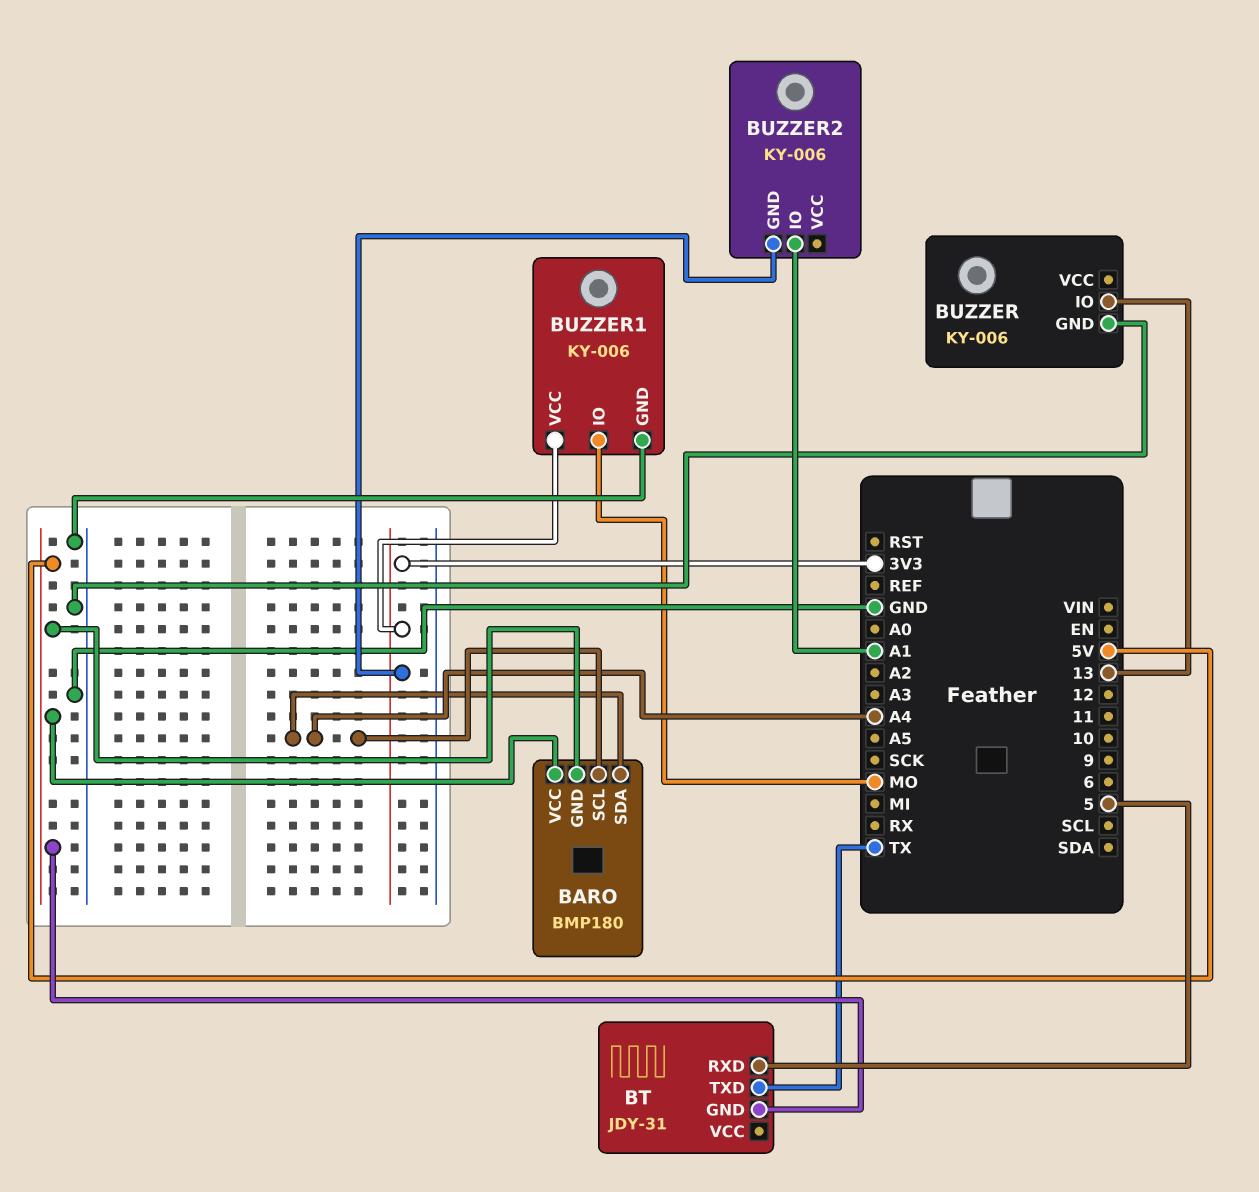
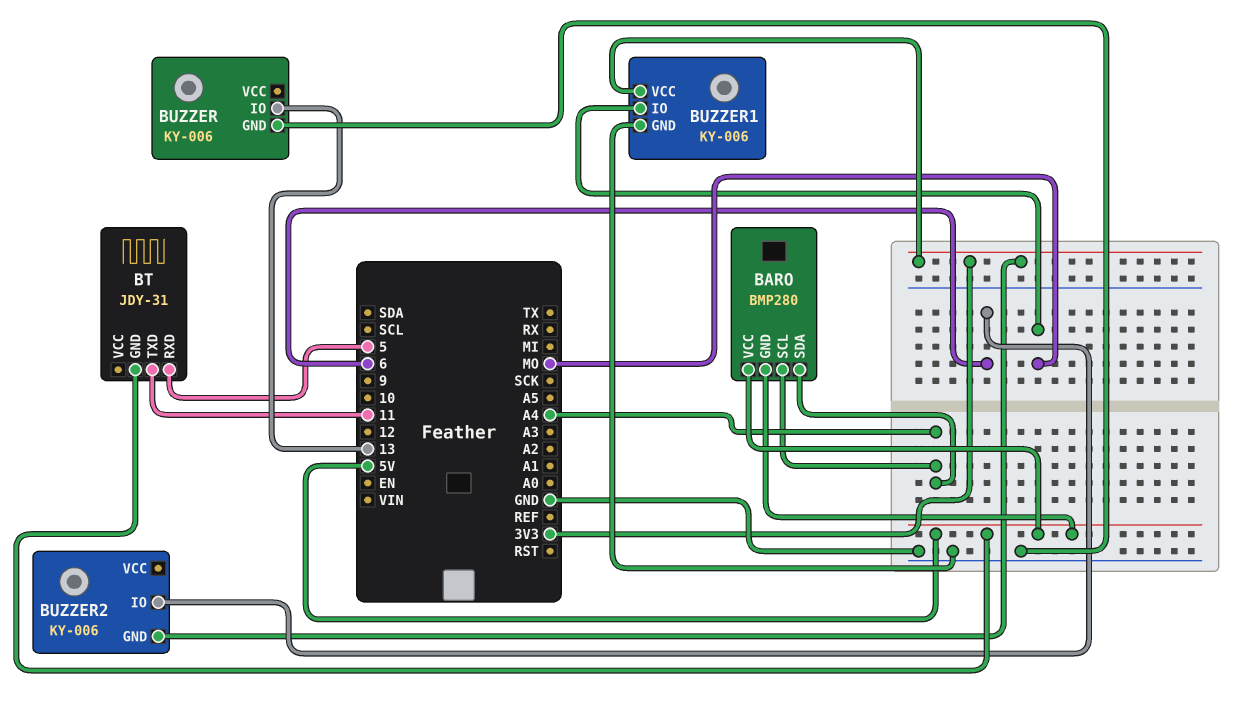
BARO: BMP180 -> BMP280
BT pin TXD: TX -> 11
BUZZER2 pin IO: A1 -> 6

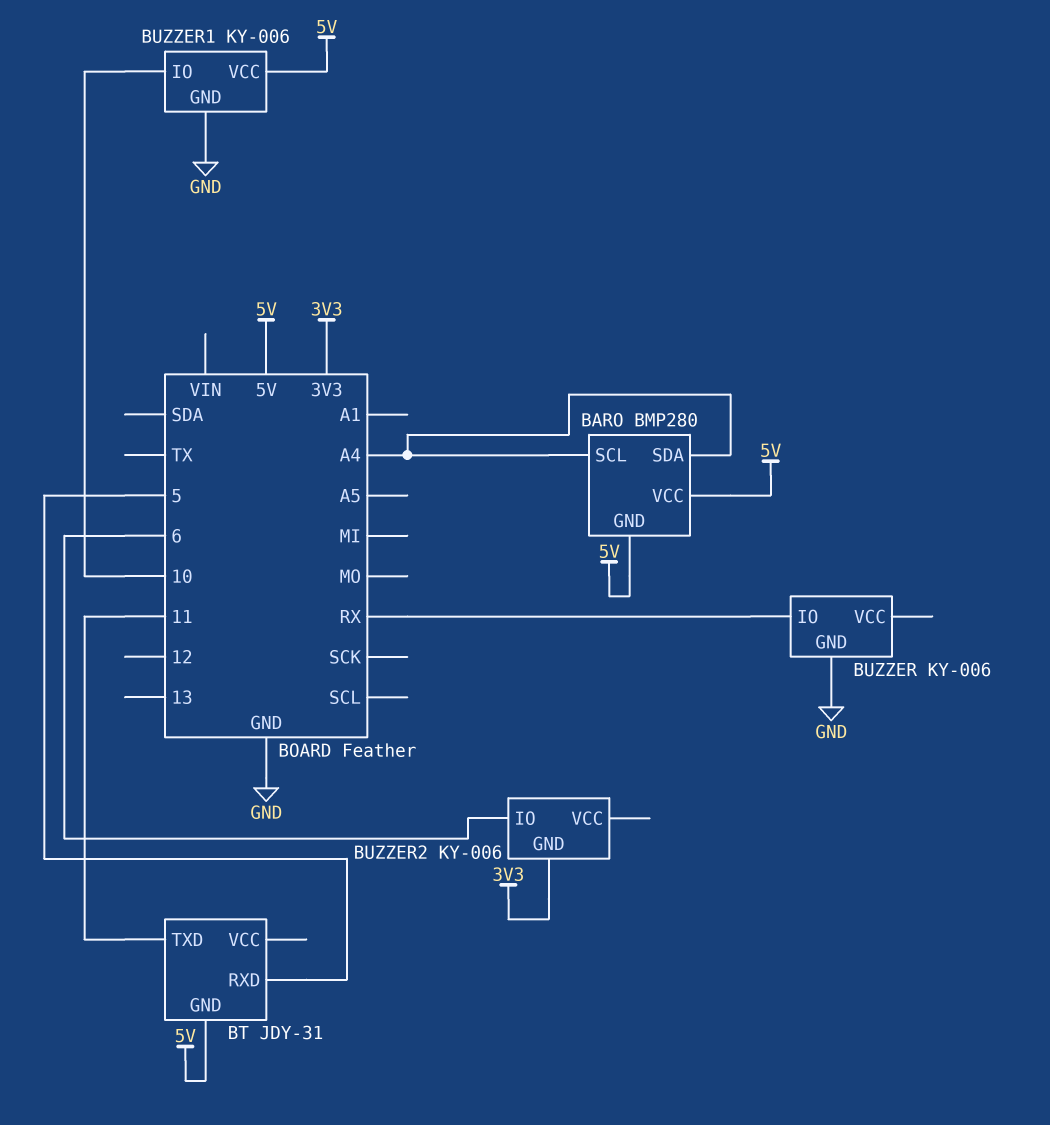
BUZZER pin IO: 13 -> RX
BUZZER1 pin IO: MO -> 10
BUZZER1 pin VCC: 3V3 -> 5V

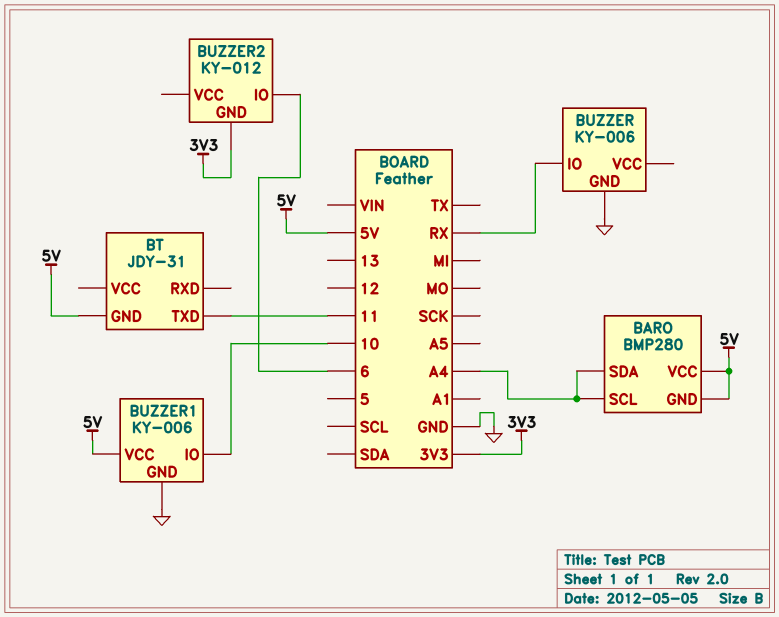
BT pin RXD: 5 -> none
BUZZER2: KY-006 -> KY-012

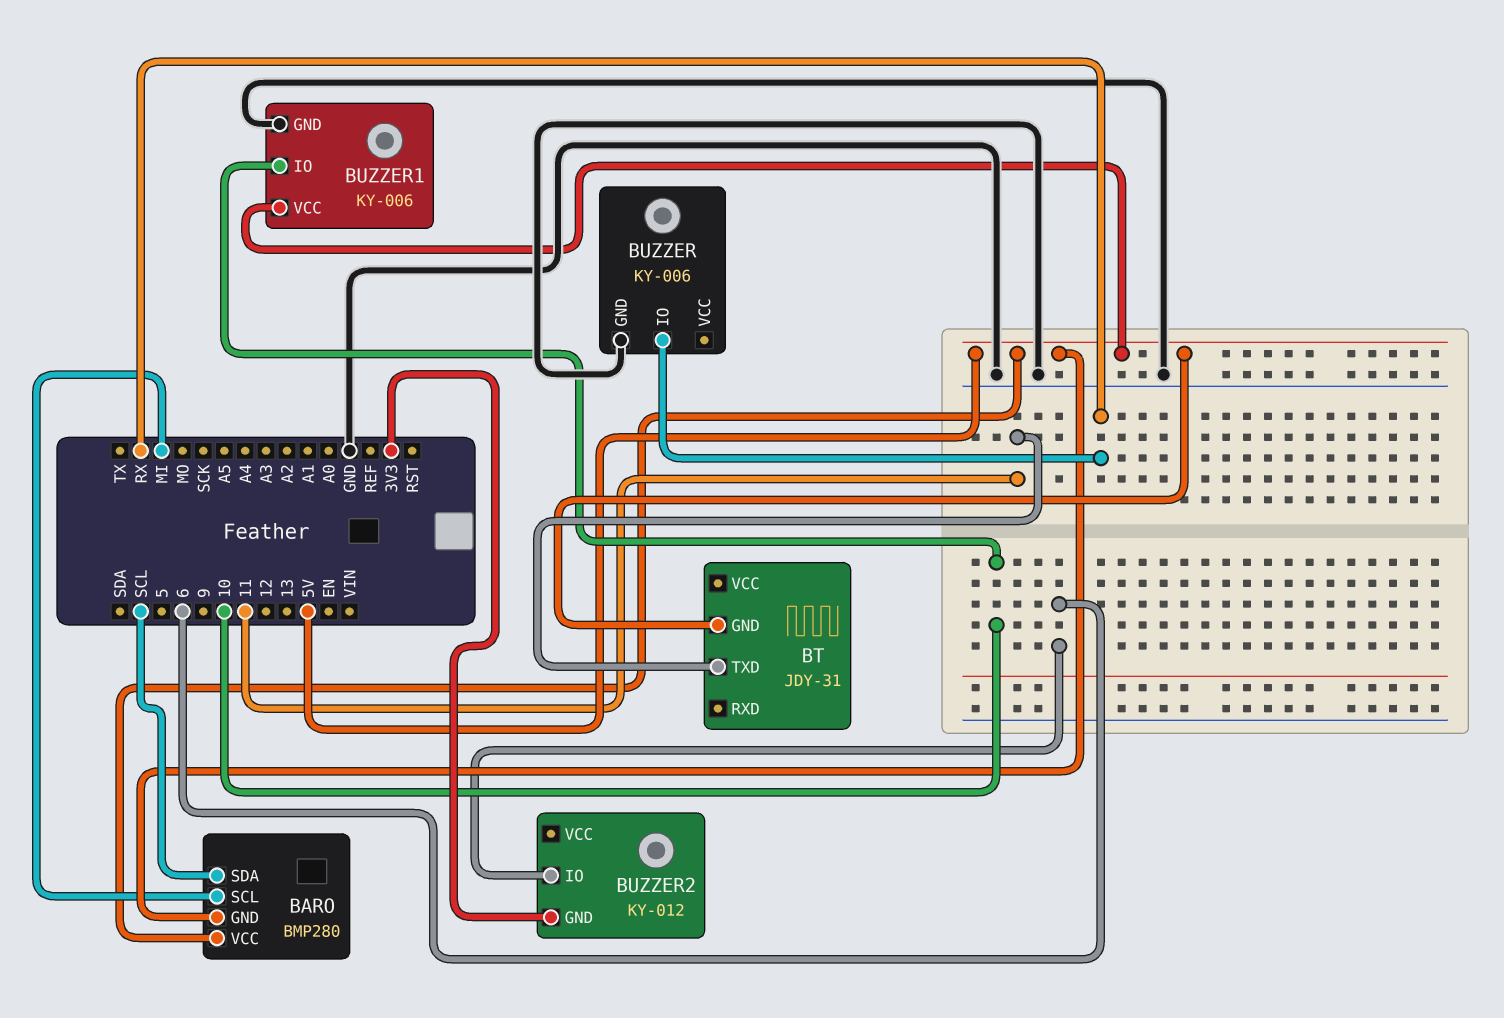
BARO pin SCL: A4 -> MI
BARO pin SDA: A4 -> SCL

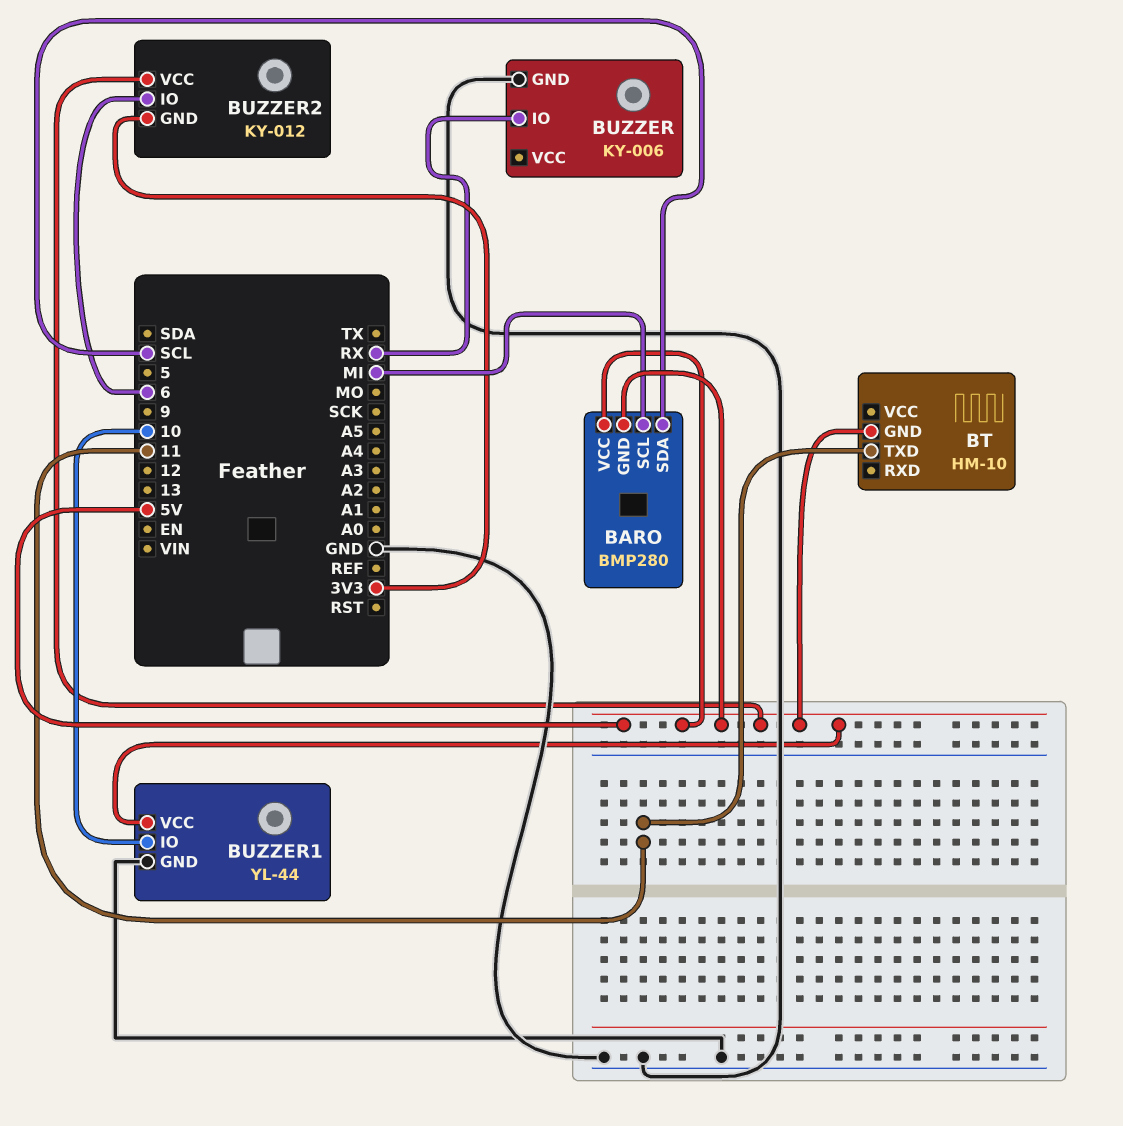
BT: JDY-31 -> HM-10
BUZZER1: KY-006 -> YL-44
BUZZER2 pin VCC: none -> 5V

